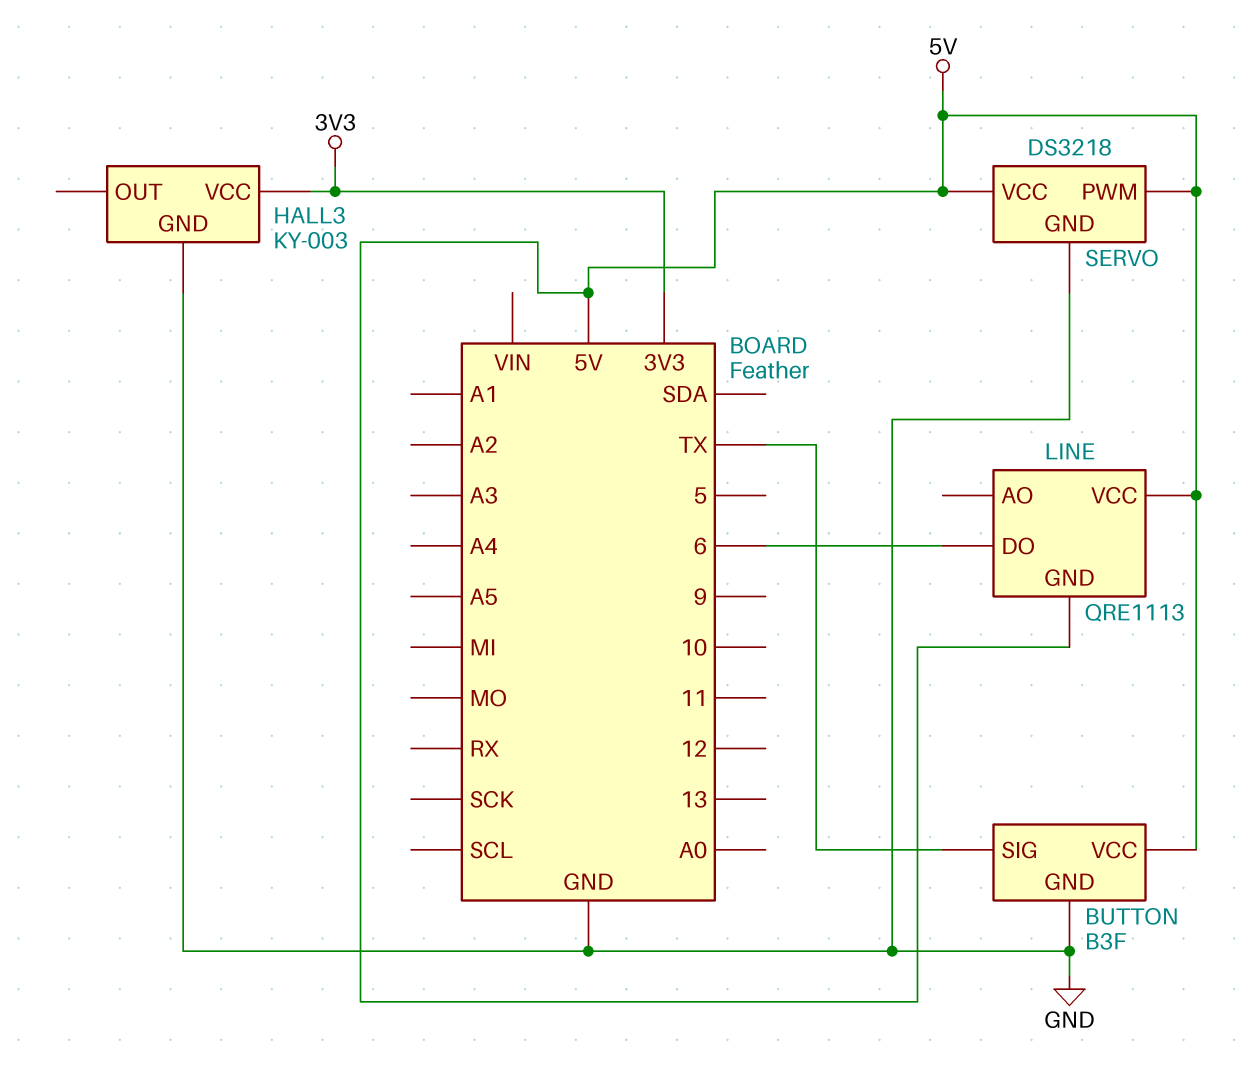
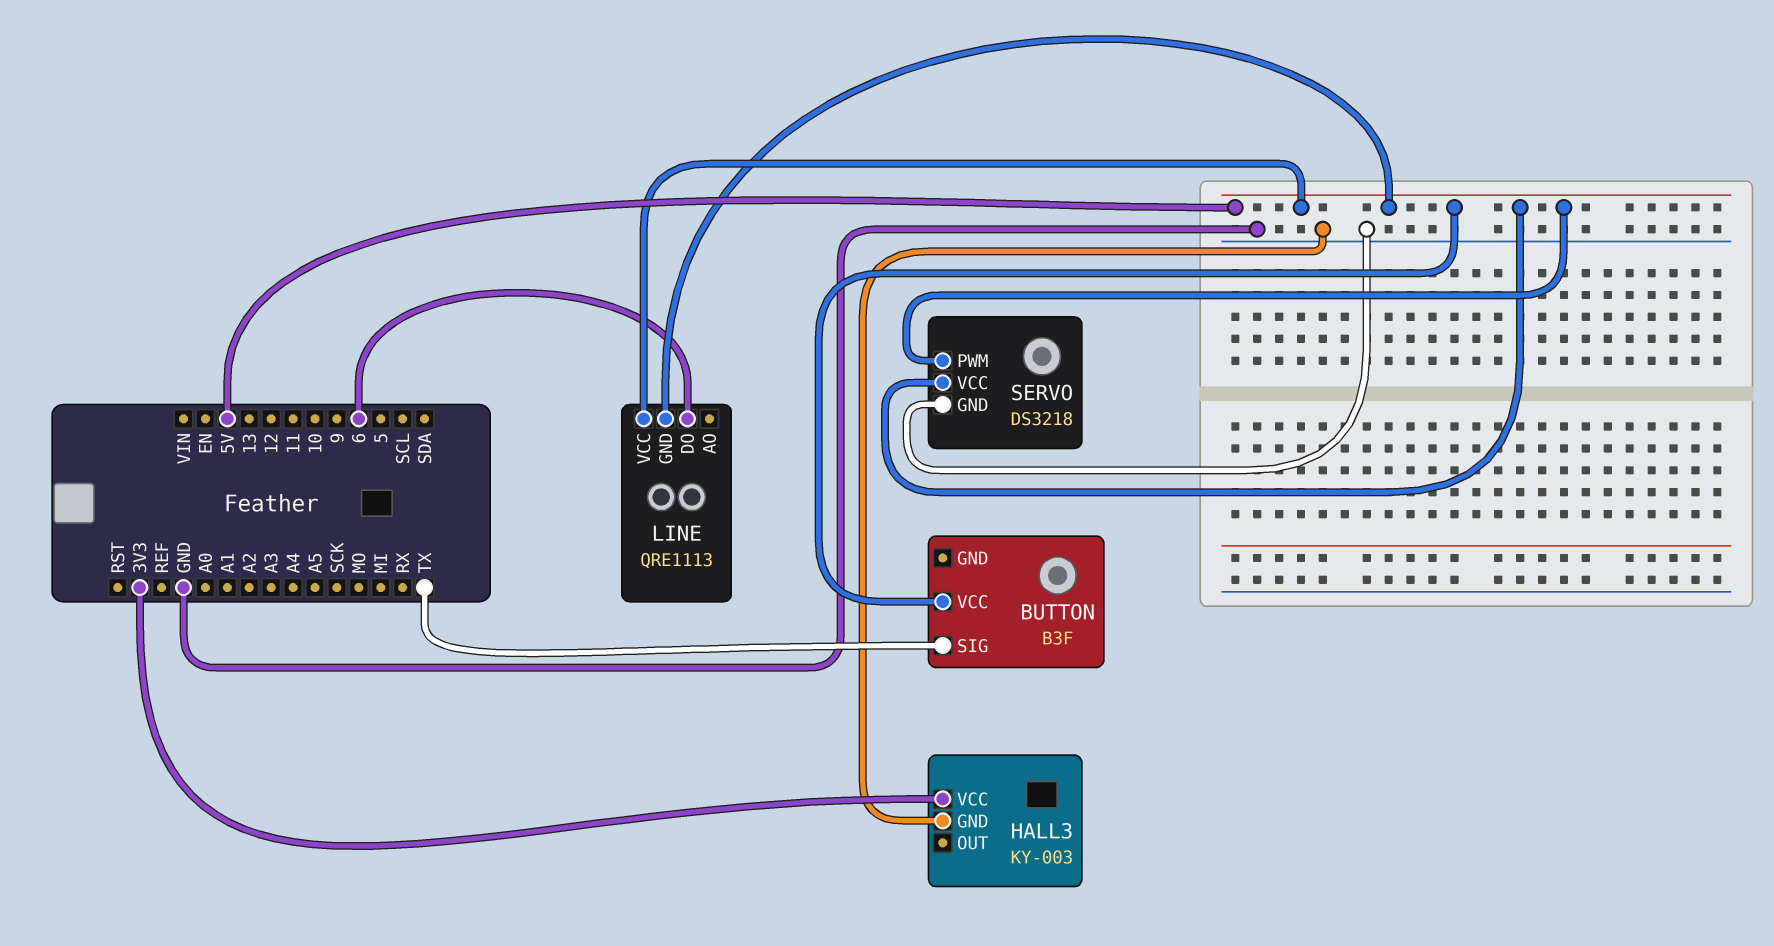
BUTTON pin GND: GND -> none

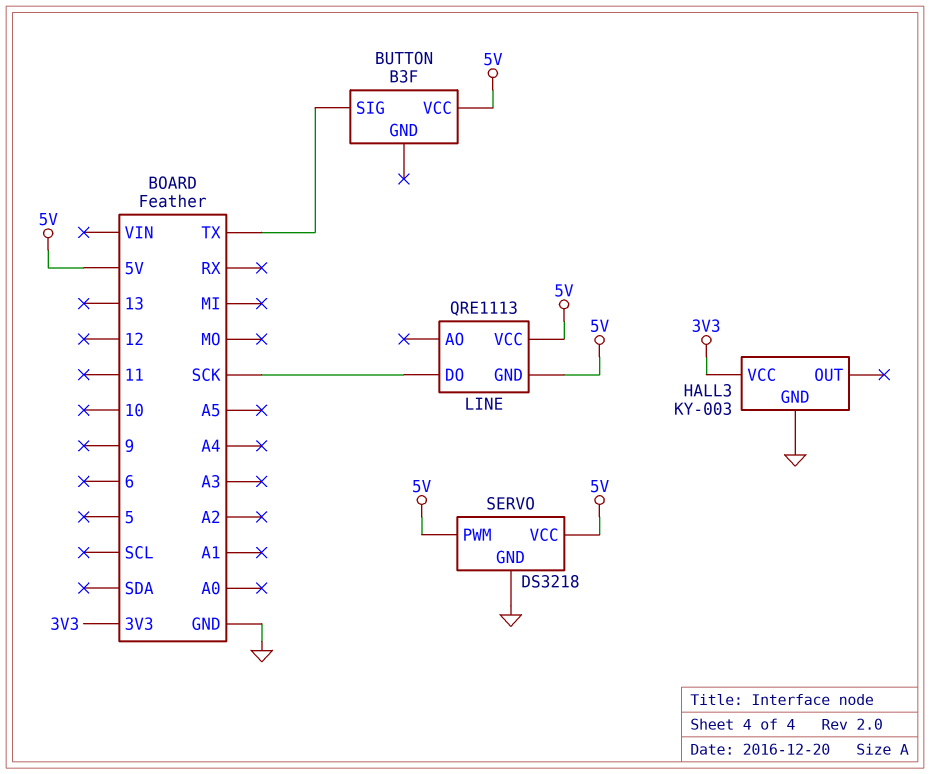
LINE pin DO: 6 -> SCK

